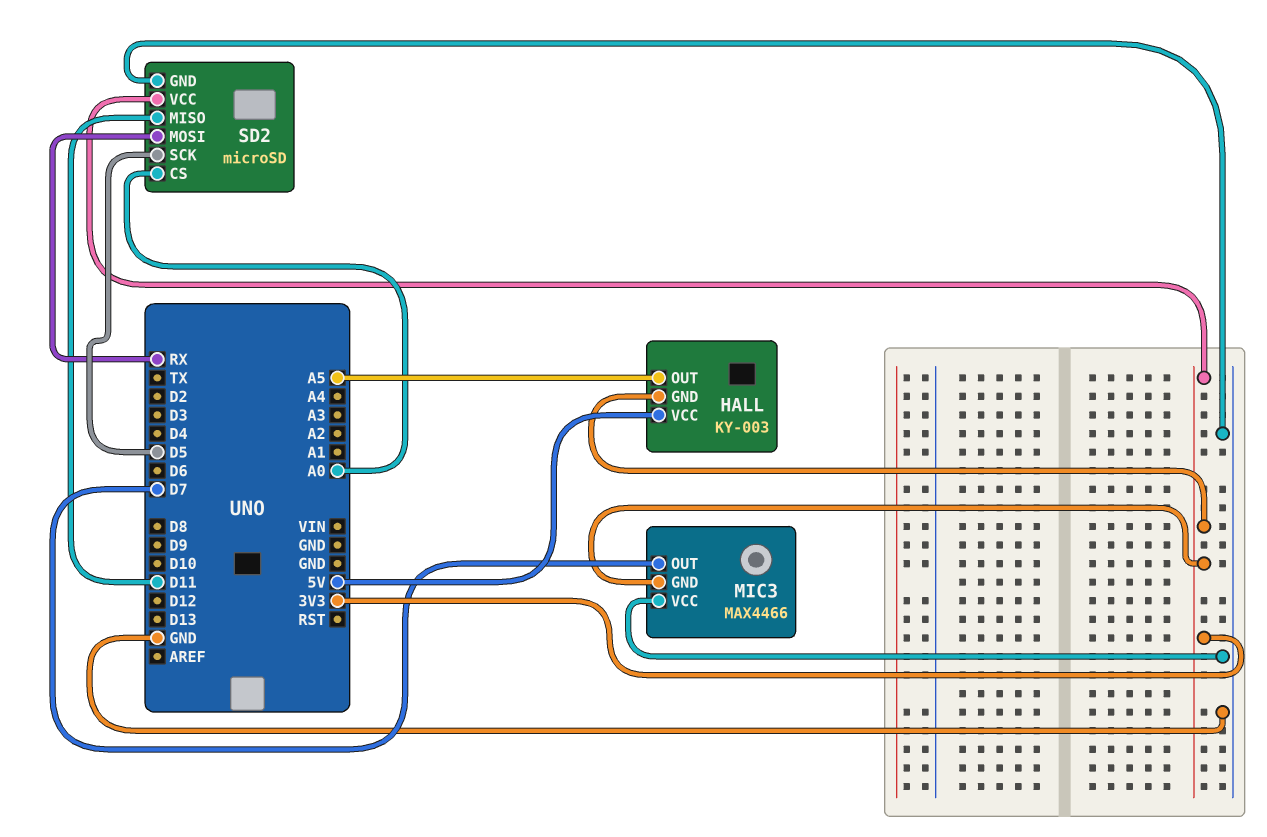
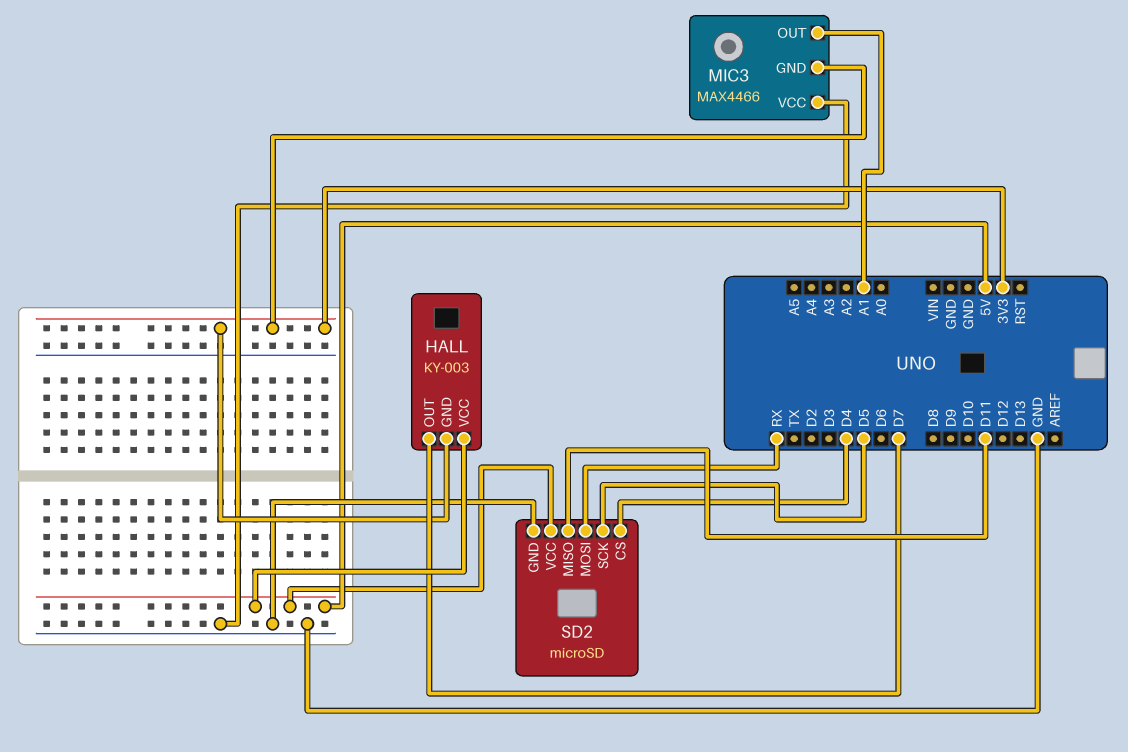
HALL pin OUT: A5 -> D7
MIC3 pin OUT: D7 -> A1
SD2 pin CS: A0 -> D4
SD2 pin VCC: 3V3 -> 5V

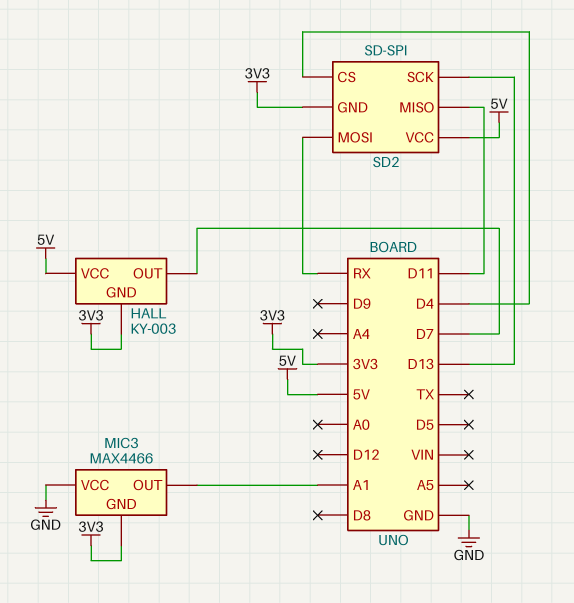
SD2: microSD -> SD-SPI
SD2 pin GND: GND -> 3V3
SD2 pin SCK: D5 -> D13

